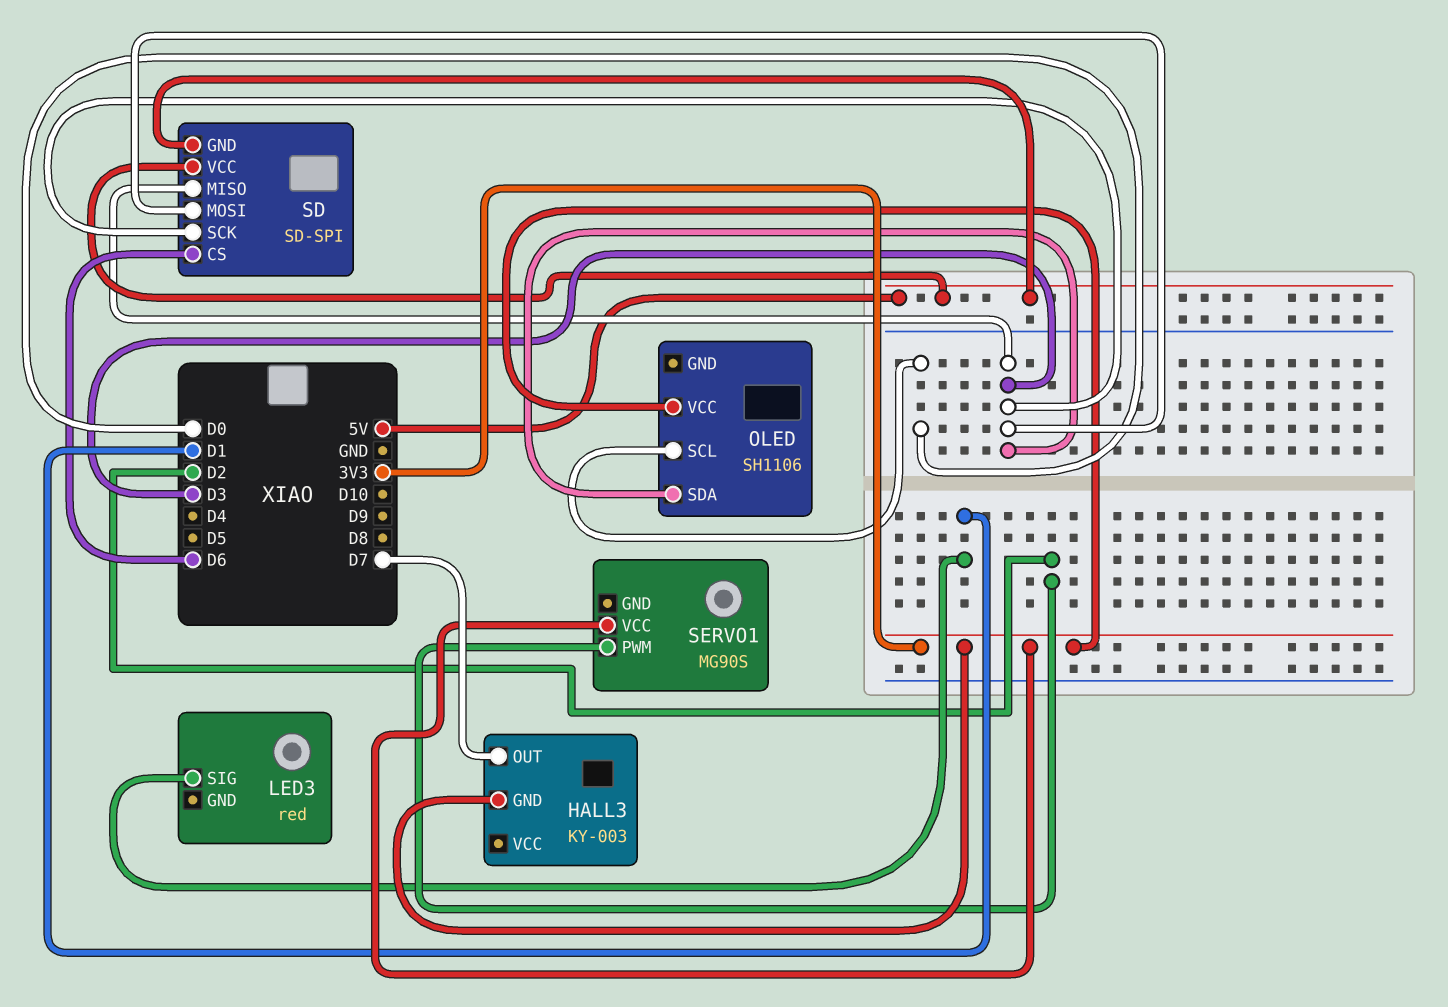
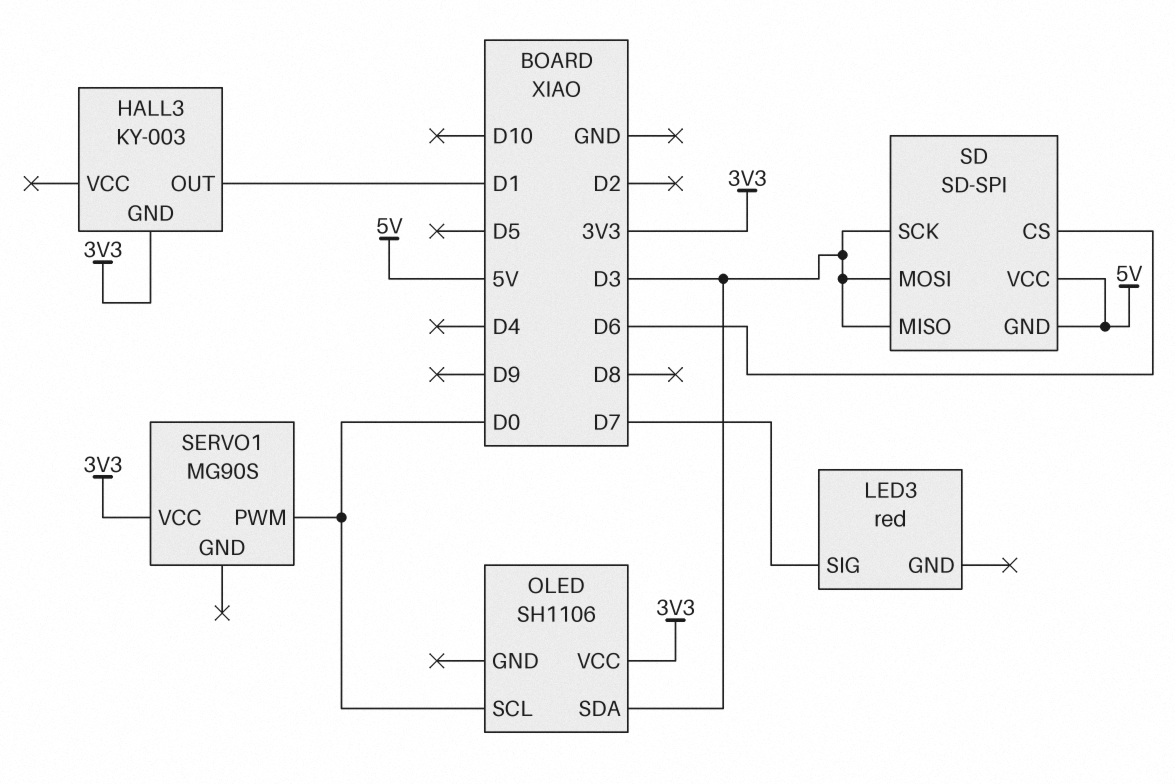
HALL3 pin OUT: D7 -> D1
LED3 pin SIG: D1 -> D7
SERVO1 pin PWM: D2 -> D0

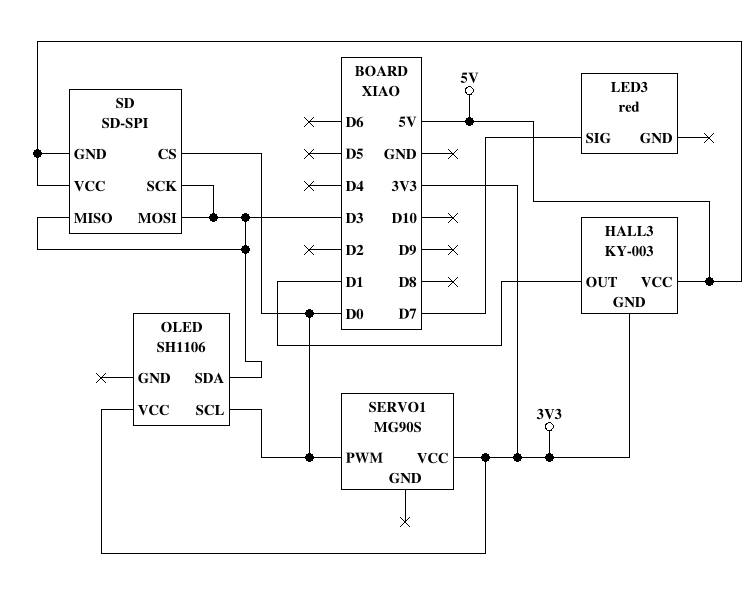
HALL3 pin VCC: none -> 5V
SD pin CS: D6 -> D0

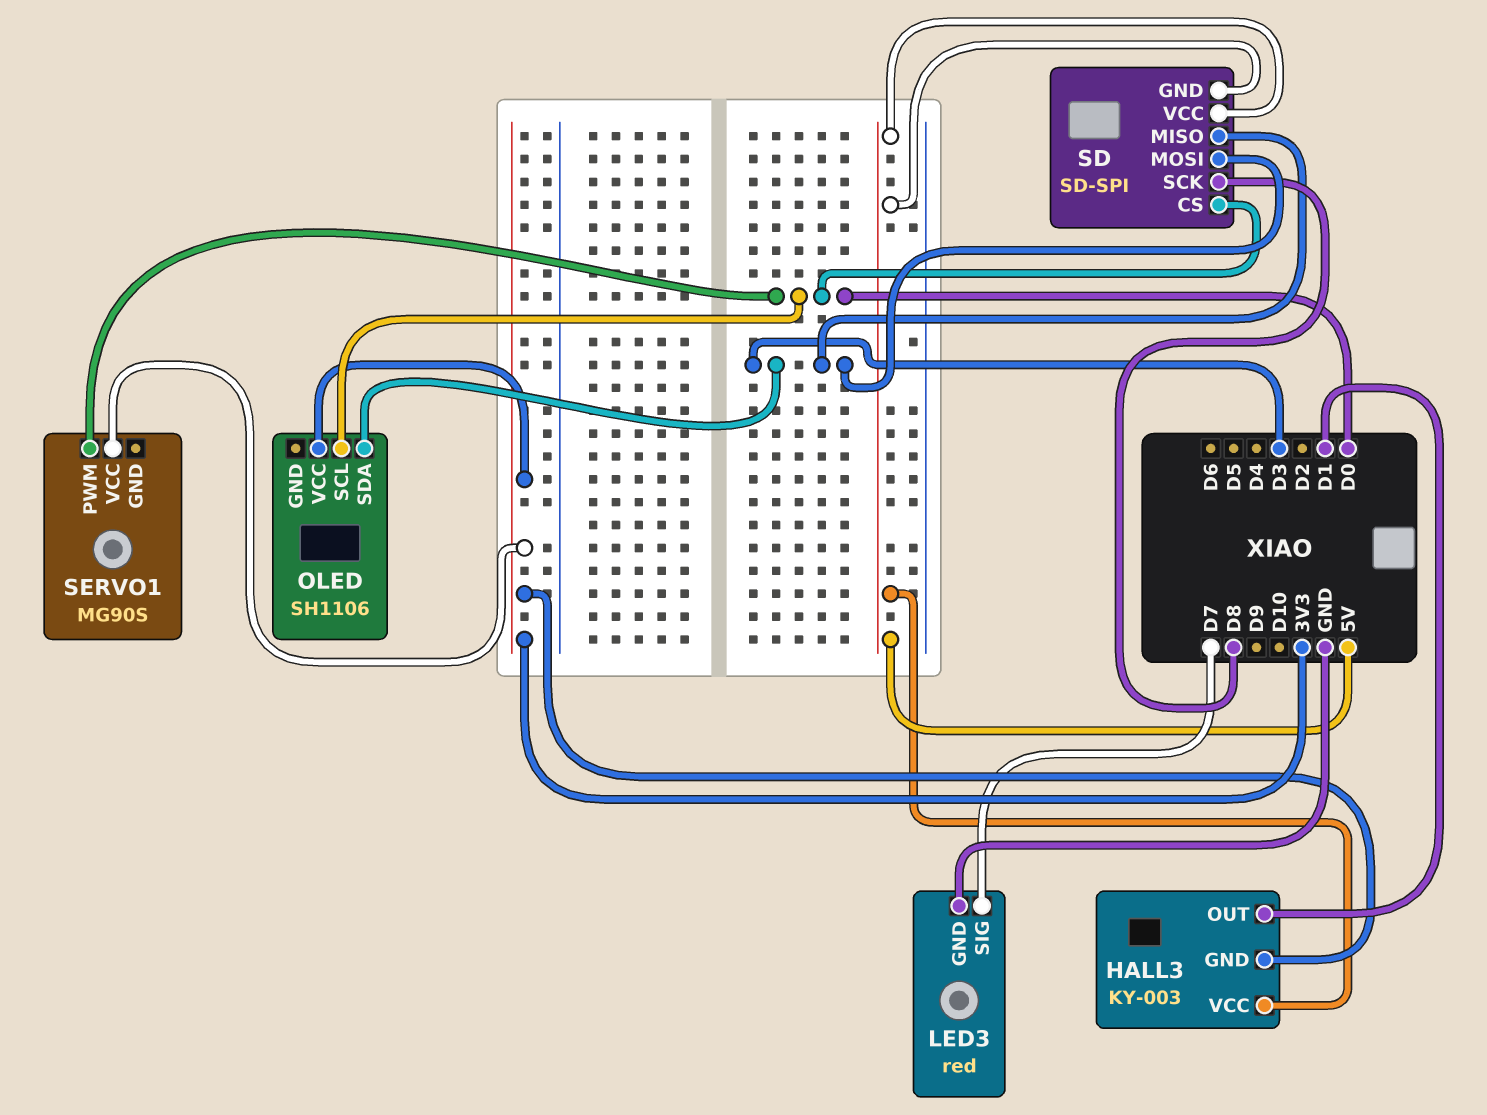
LED3 pin GND: none -> GND
SD pin SCK: D3 -> D8

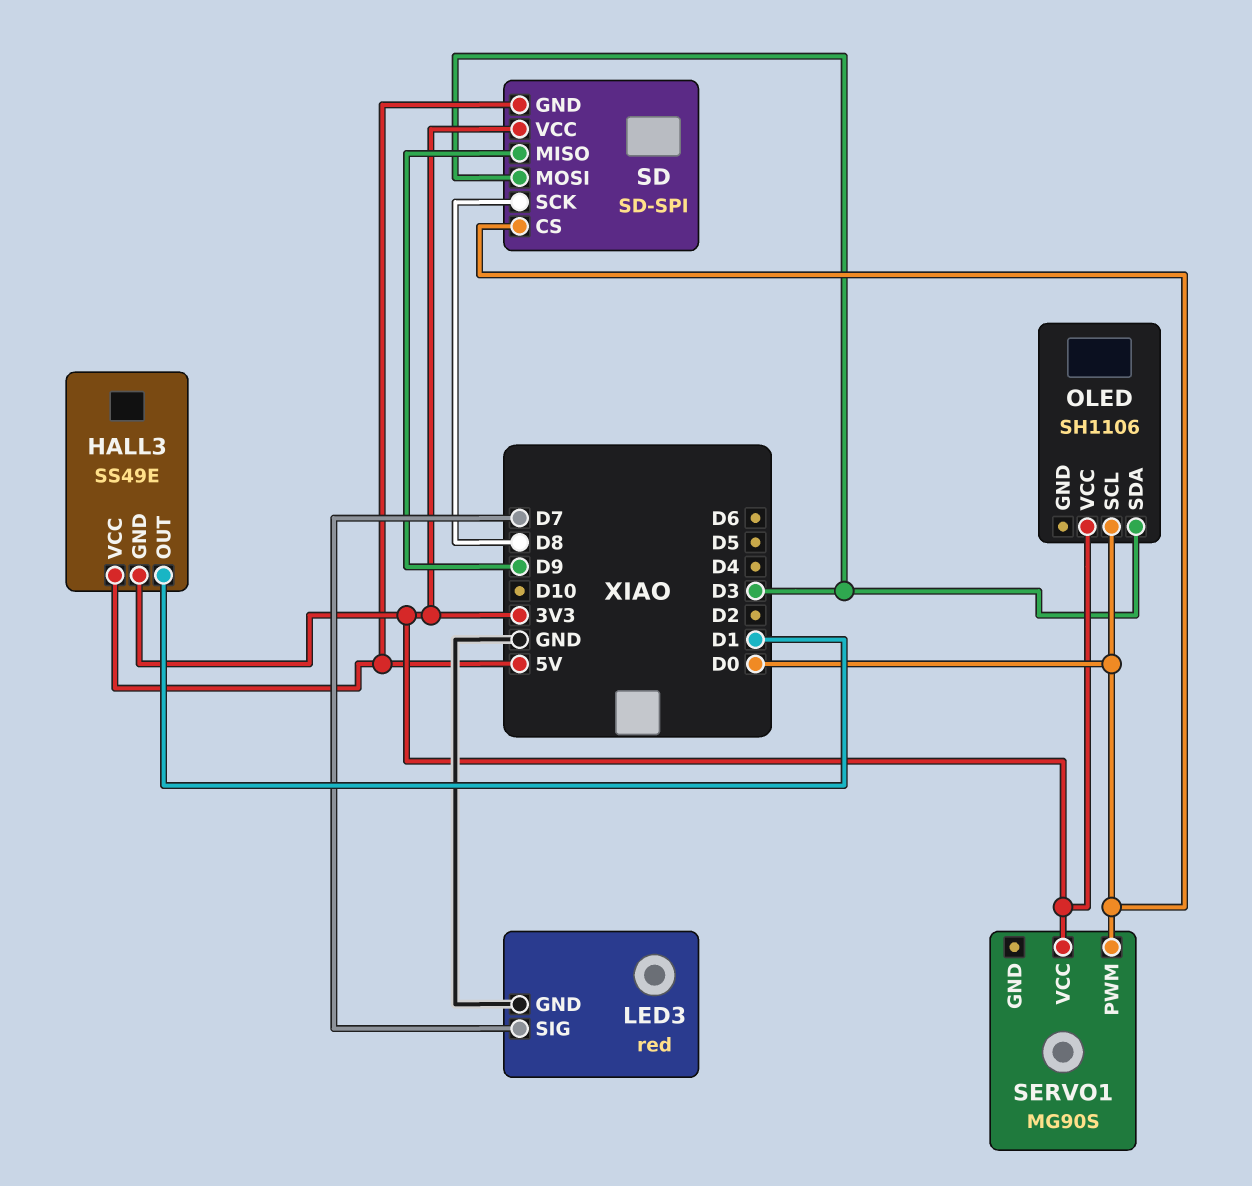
HALL3: KY-003 -> SS49E
SD pin MISO: D3 -> D9
SD pin VCC: 5V -> 3V3

